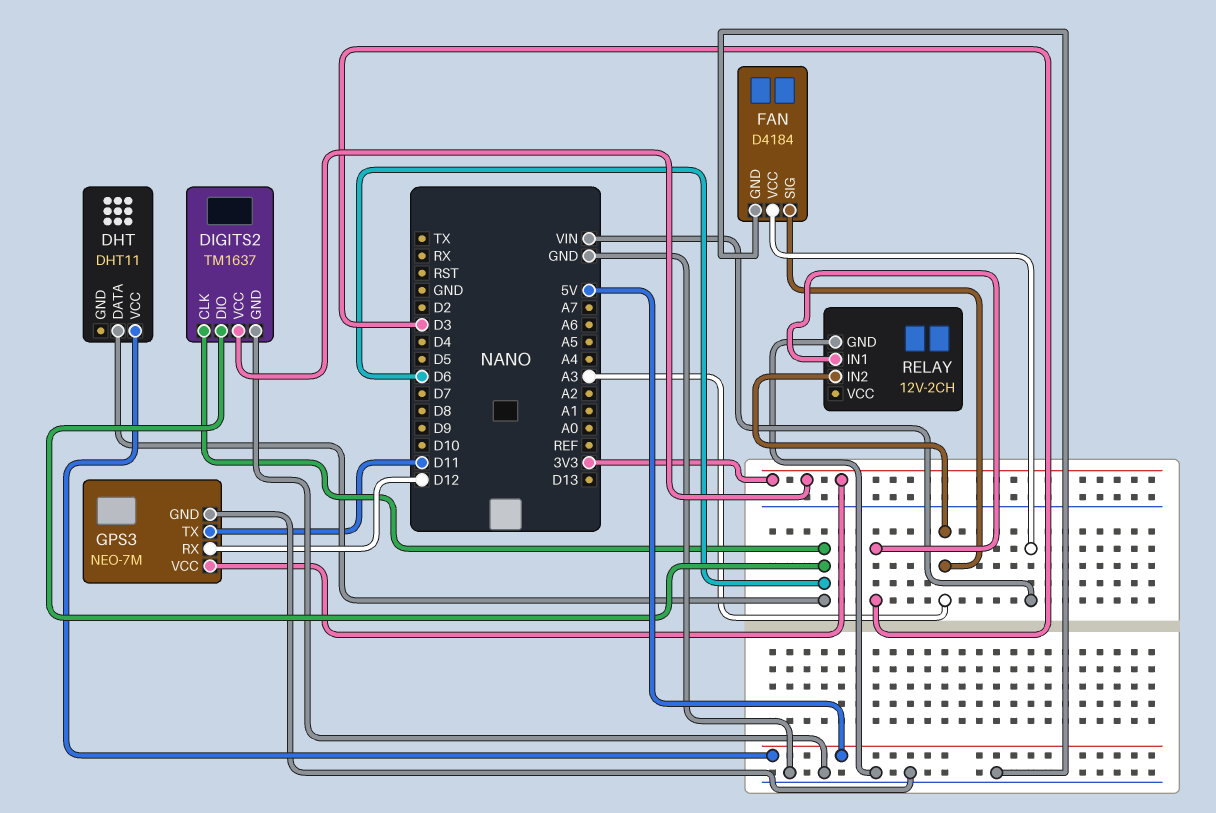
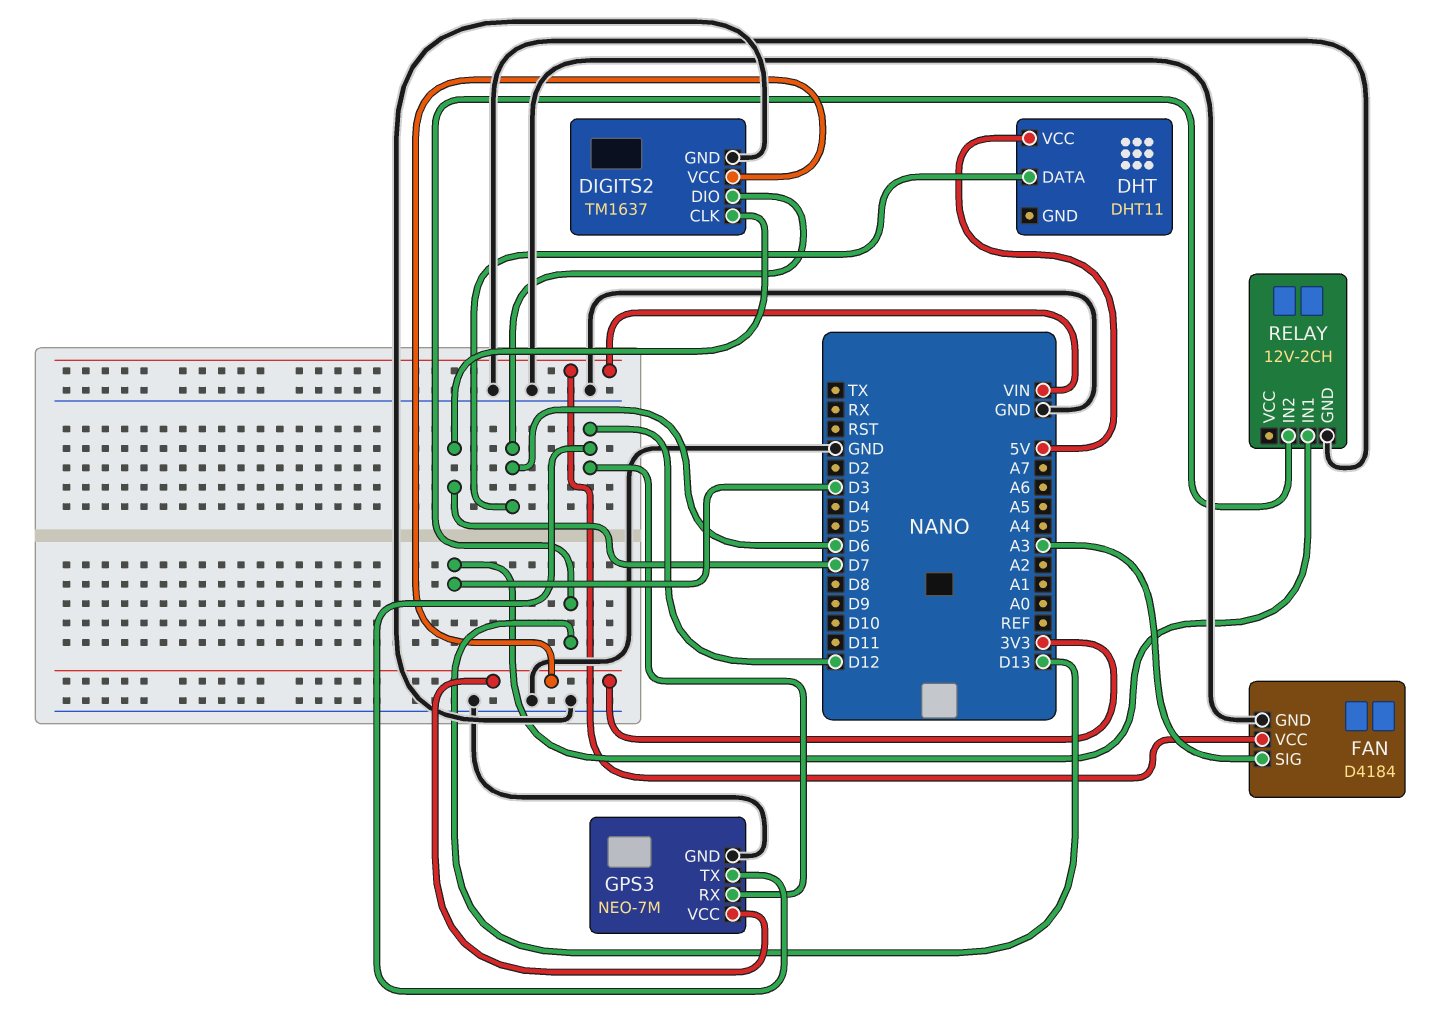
DIGITS2 pin CLK: D6 -> D7
GPS3 pin TX: D11 -> D12
RELAY pin IN2: A3 -> D13

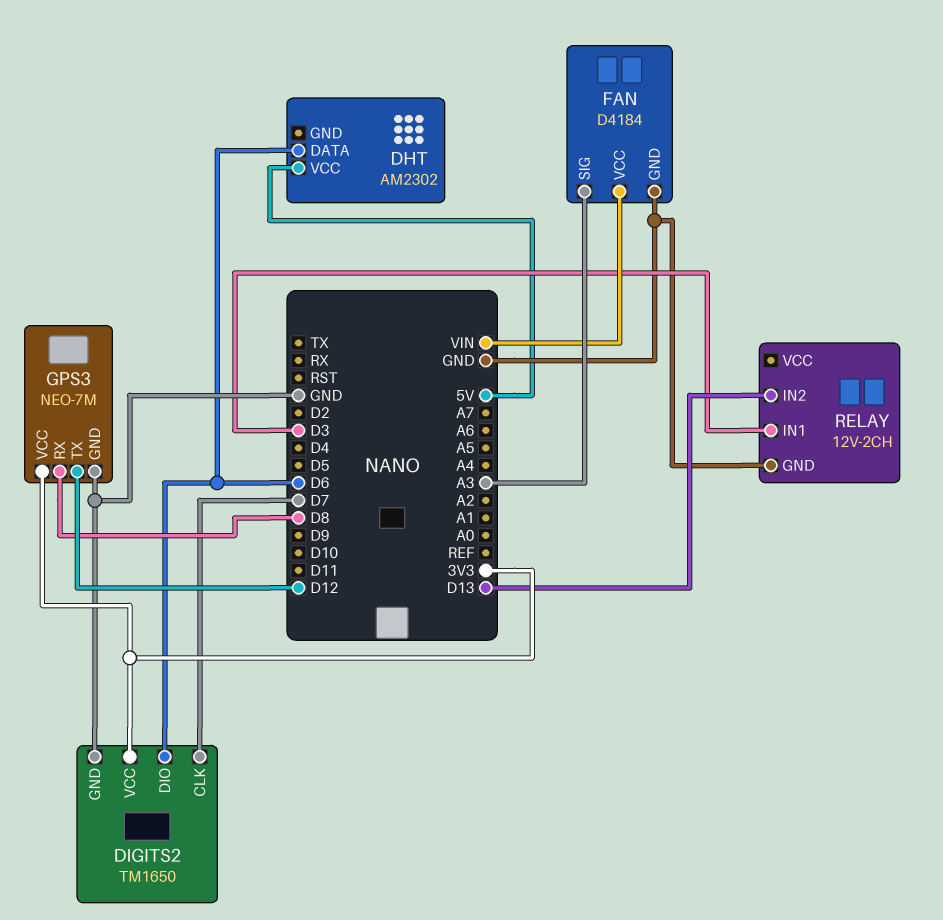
DHT: DHT11 -> AM2302
DIGITS2: TM1637 -> TM1650
GPS3 pin RX: D12 -> D8

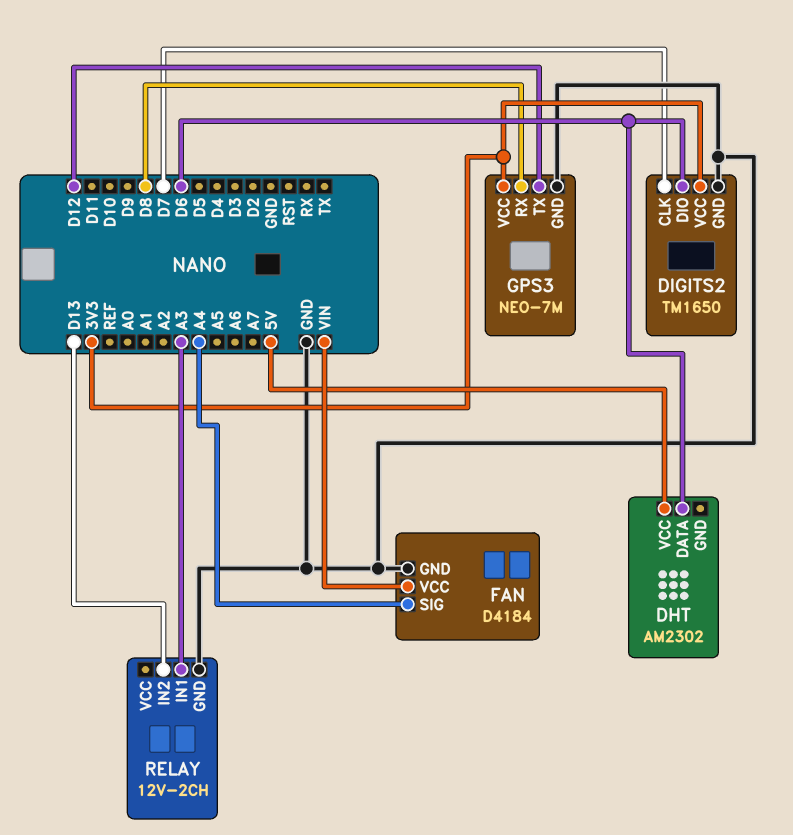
FAN pin SIG: A3 -> A4
RELAY pin IN1: D3 -> A3

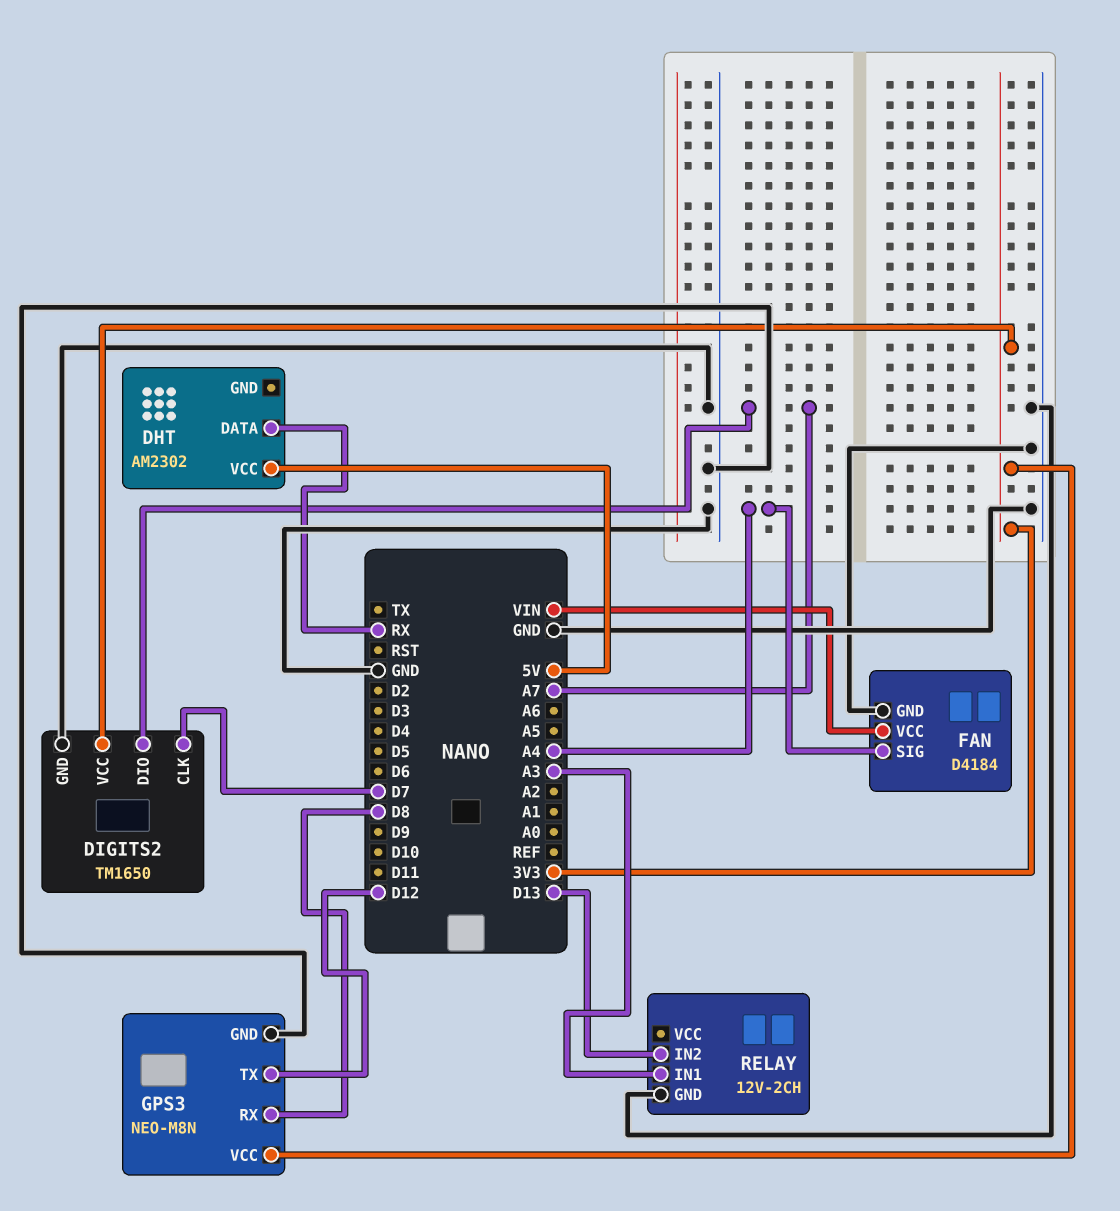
DHT pin DATA: D6 -> RX
DIGITS2 pin DIO: D6 -> A7
GPS3: NEO-7M -> NEO-M8N

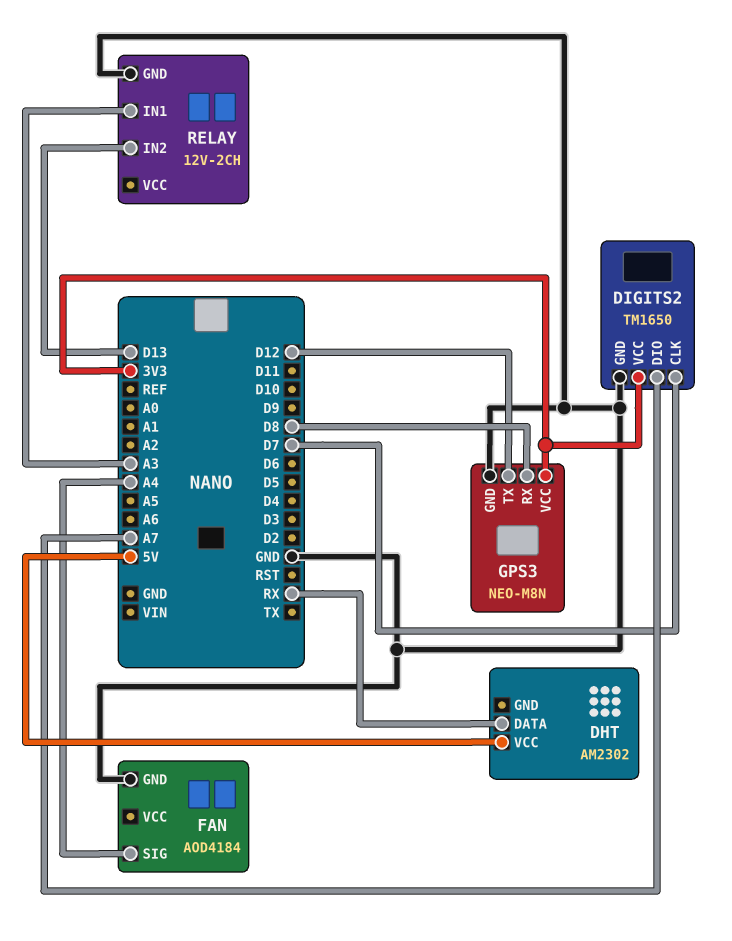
FAN: D4184 -> AOD4184
FAN pin VCC: VIN -> none

